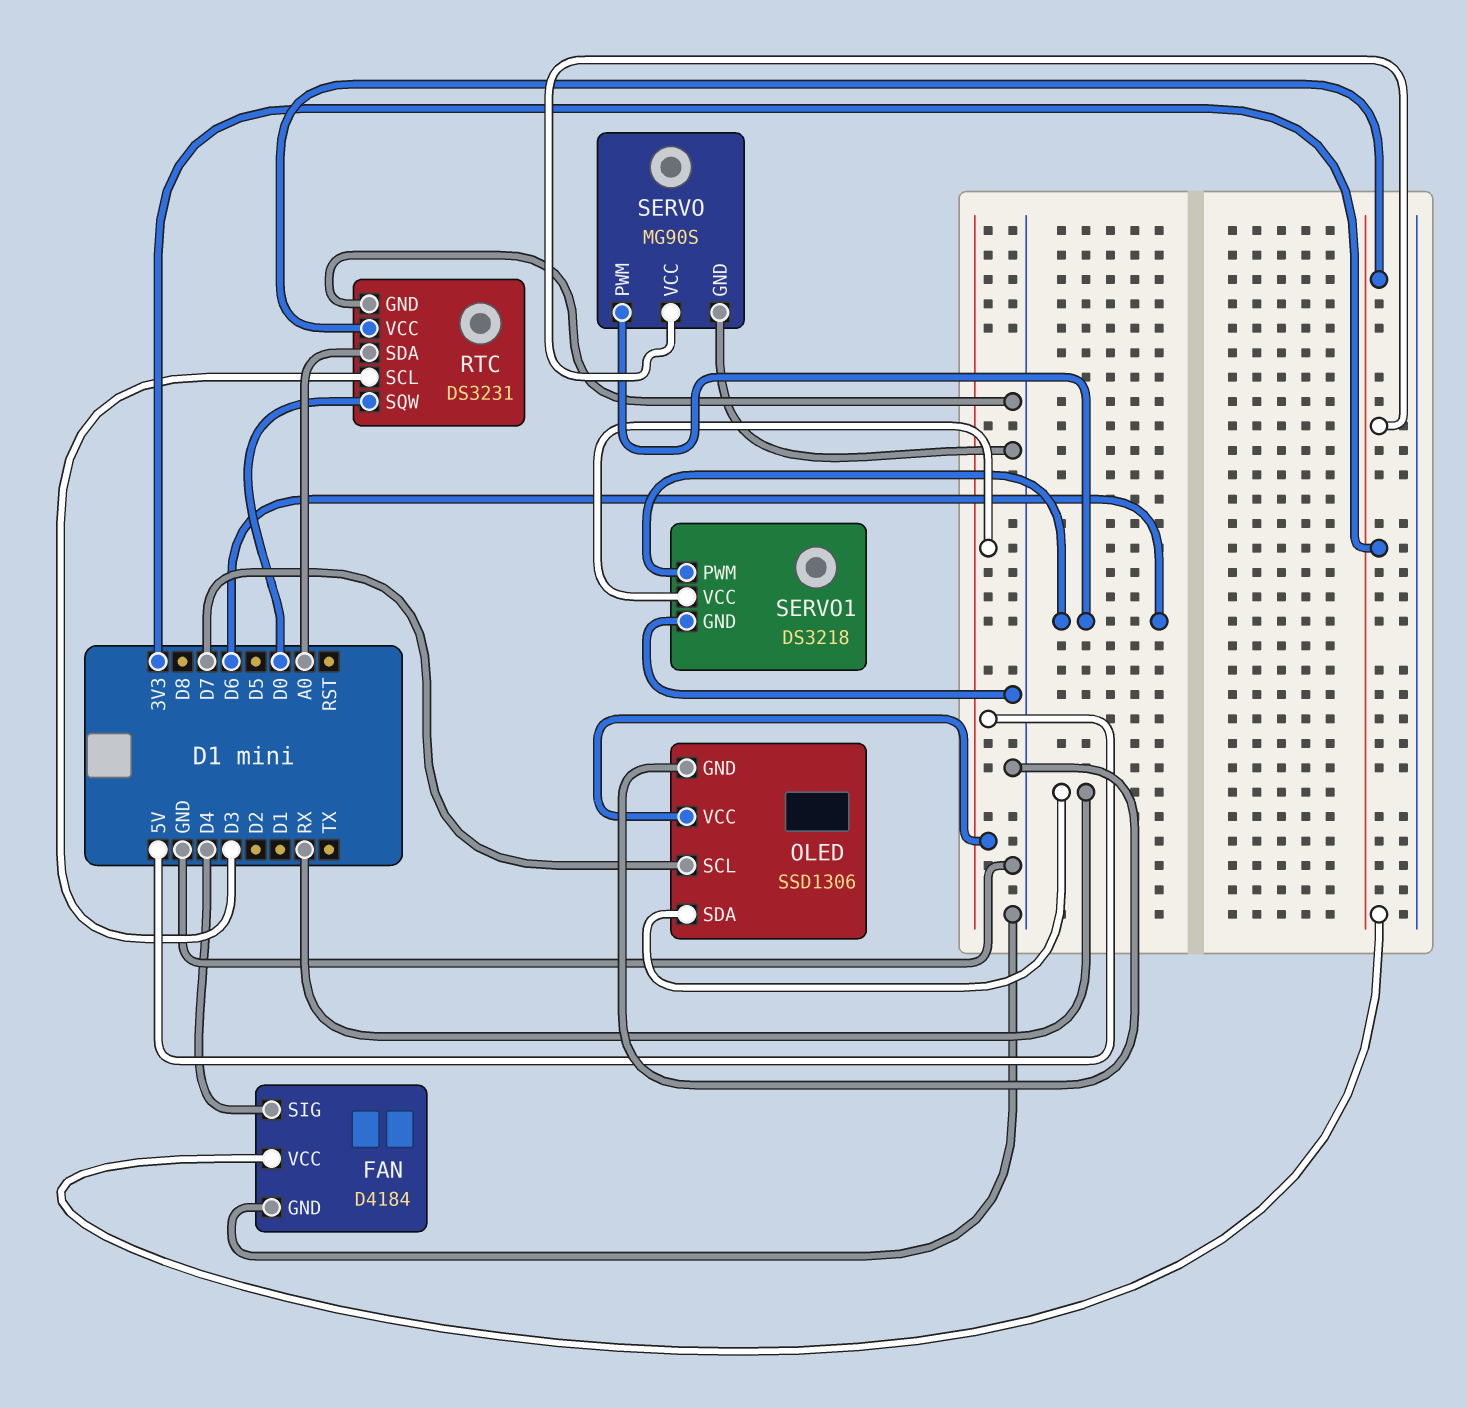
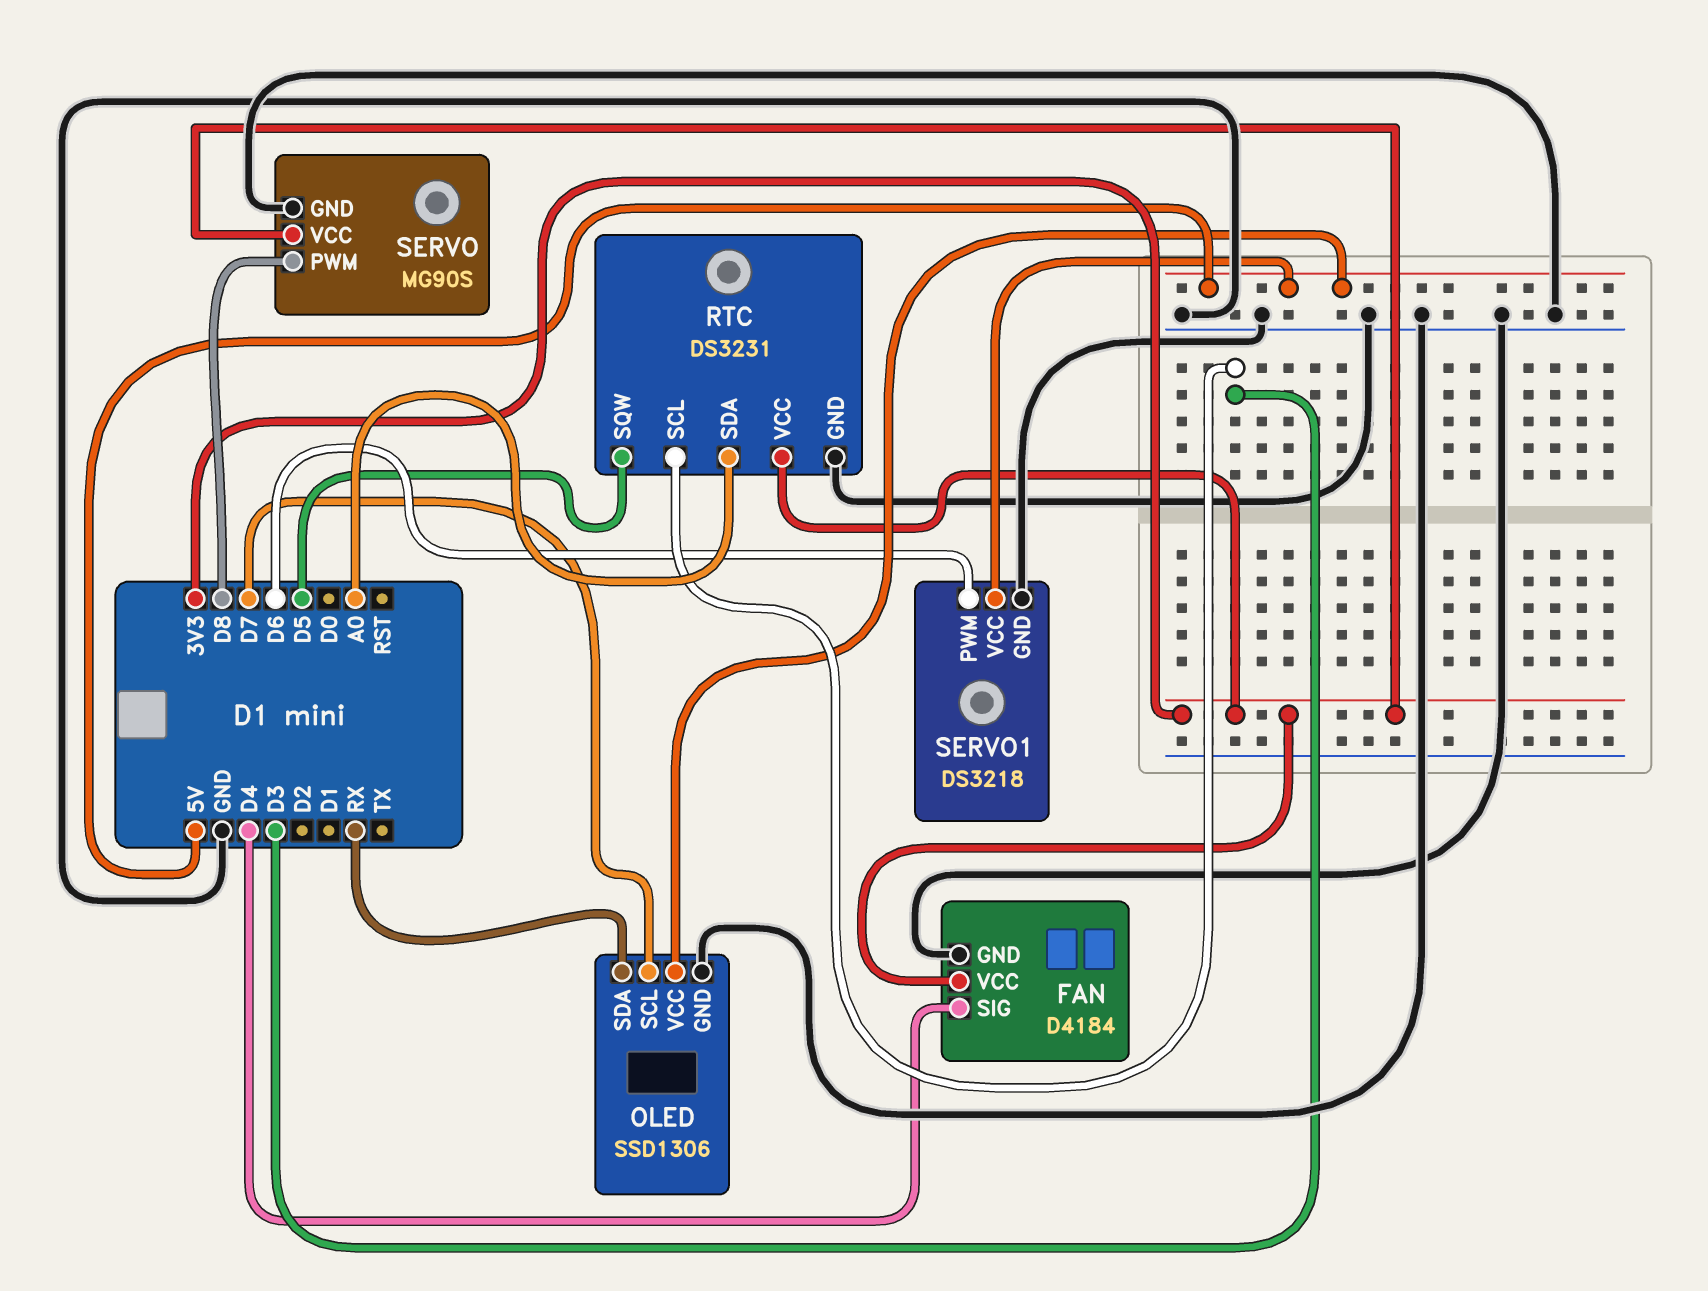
RTC pin SQW: D0 -> D5
SERVO pin PWM: D6 -> D8

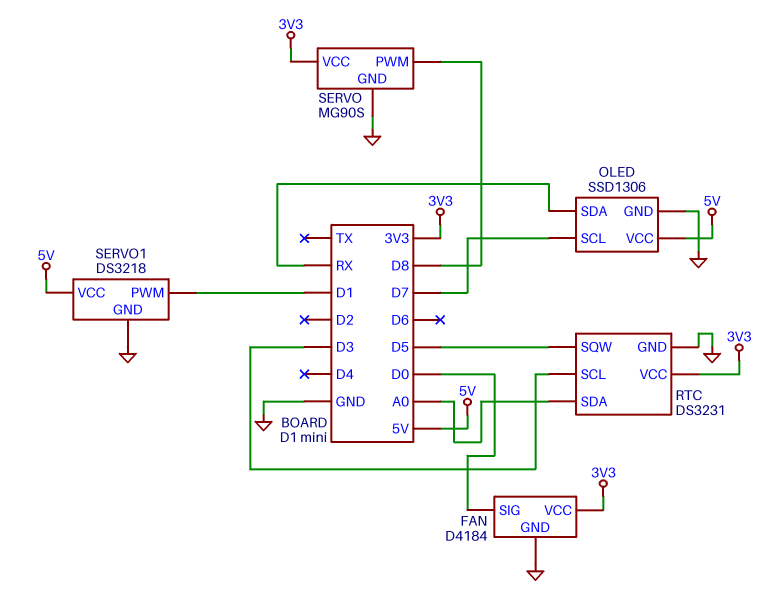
FAN pin SIG: D4 -> D0
SERVO1 pin PWM: D6 -> D1

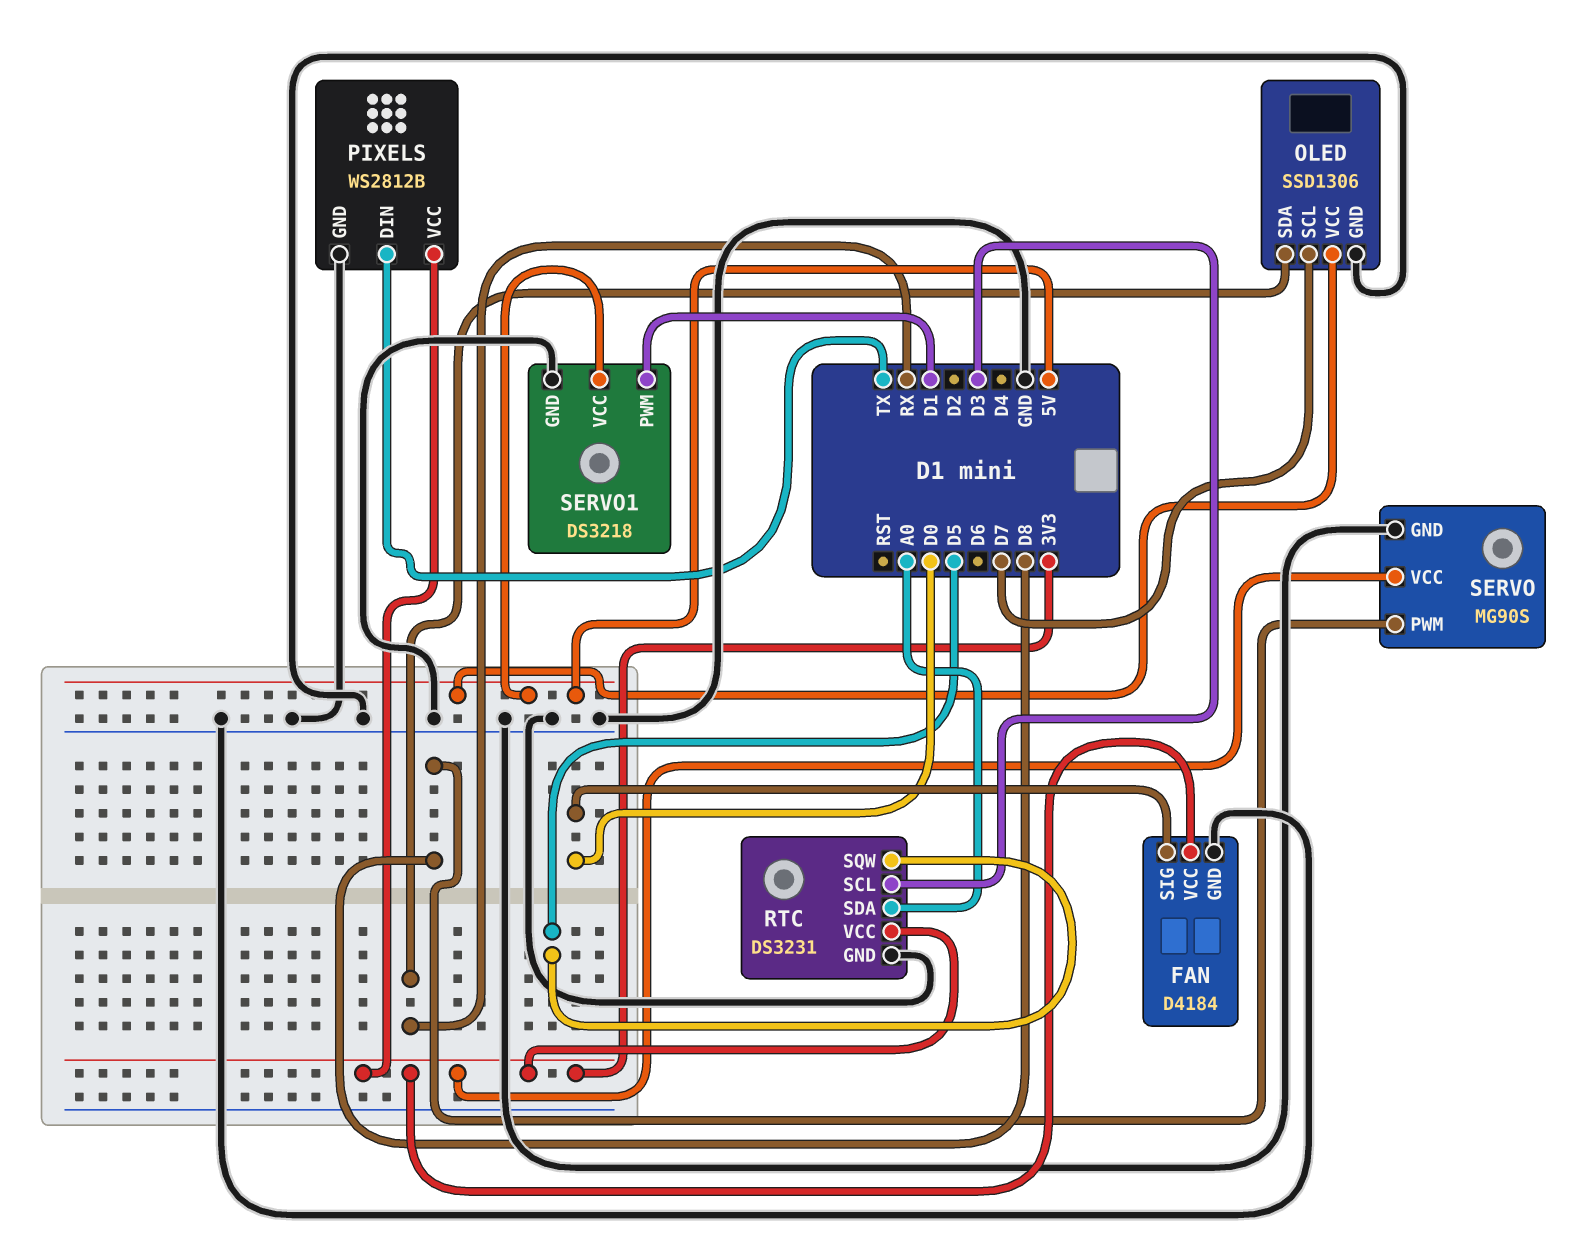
PIXELS: none -> WS2812B
PIXELS pin DIN: none -> TX
PIXELS pin GND: none -> GND
PIXELS pin VCC: none -> 3V3

